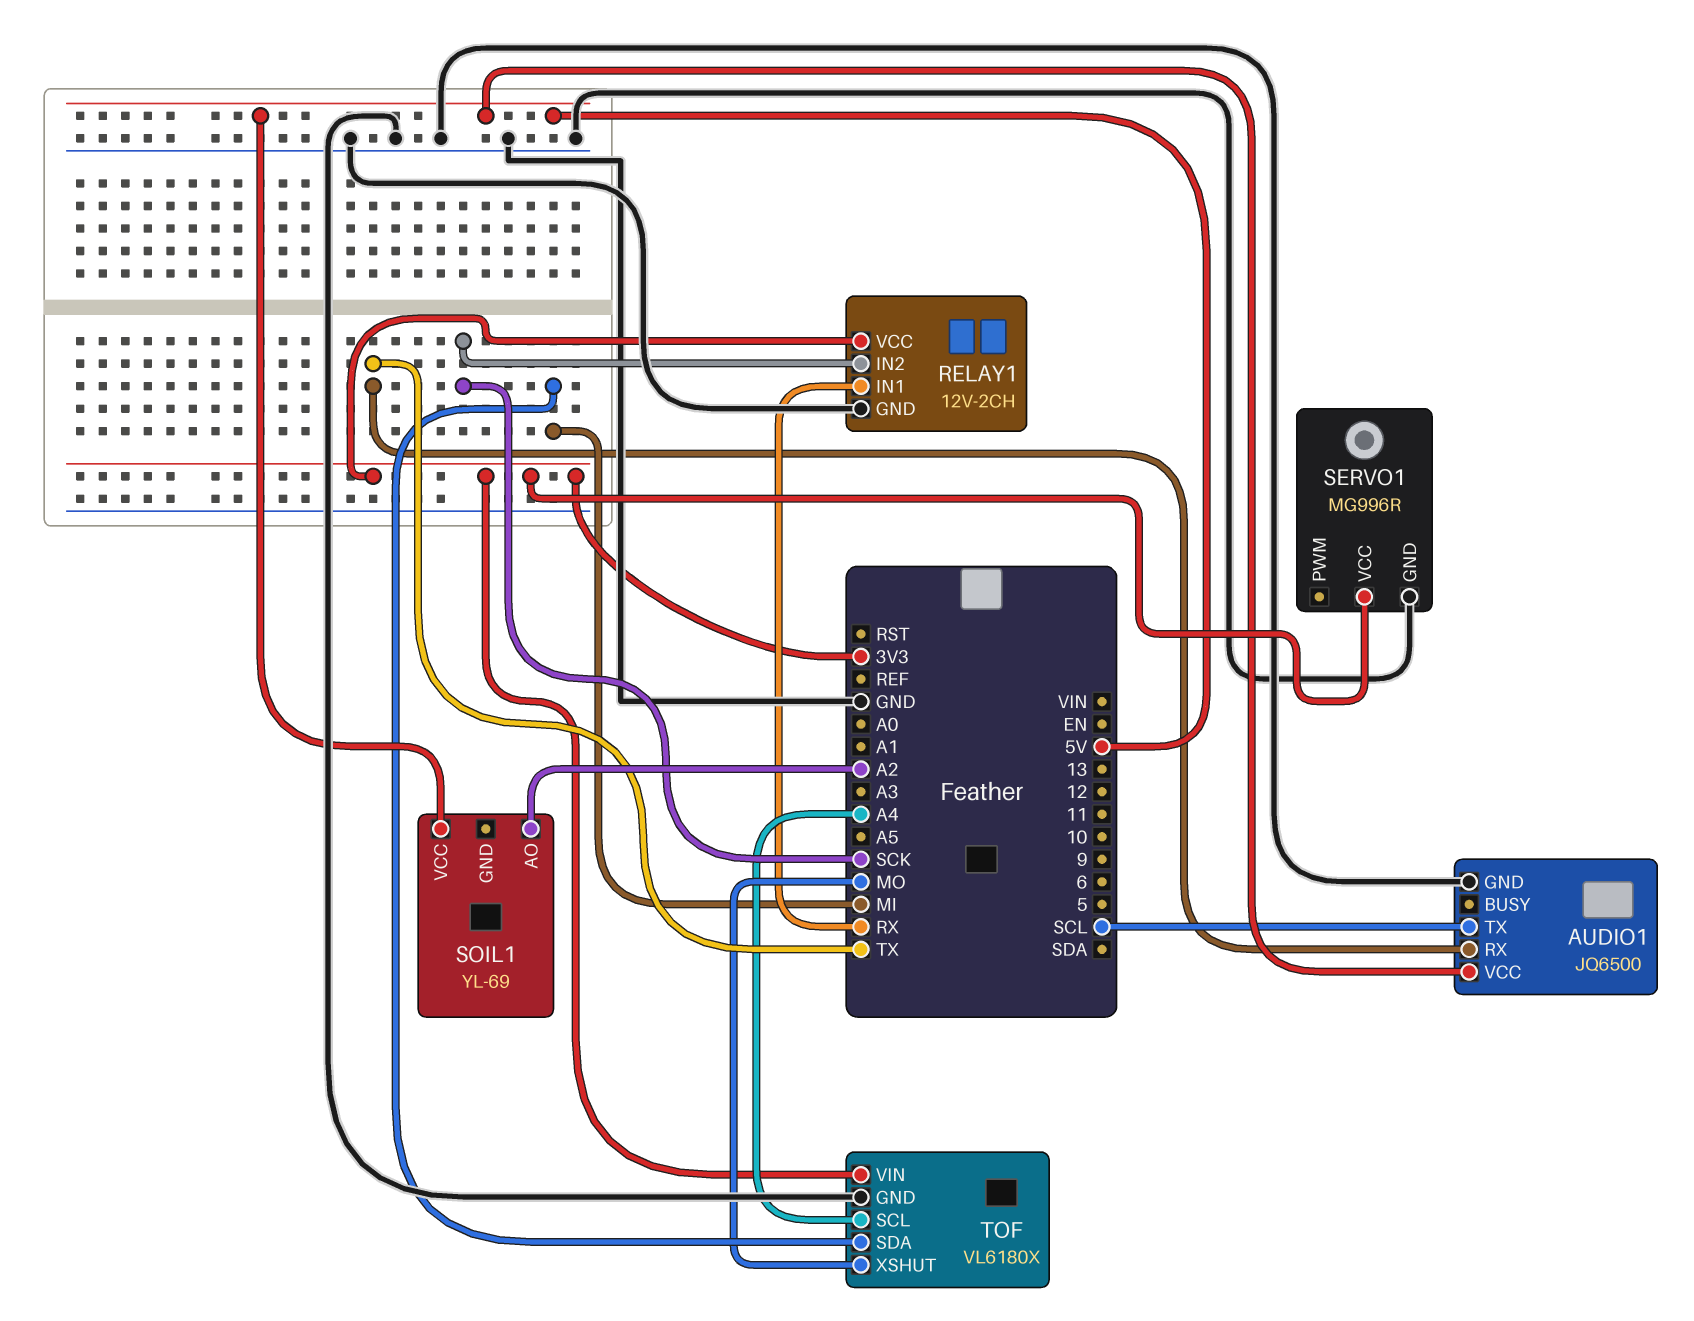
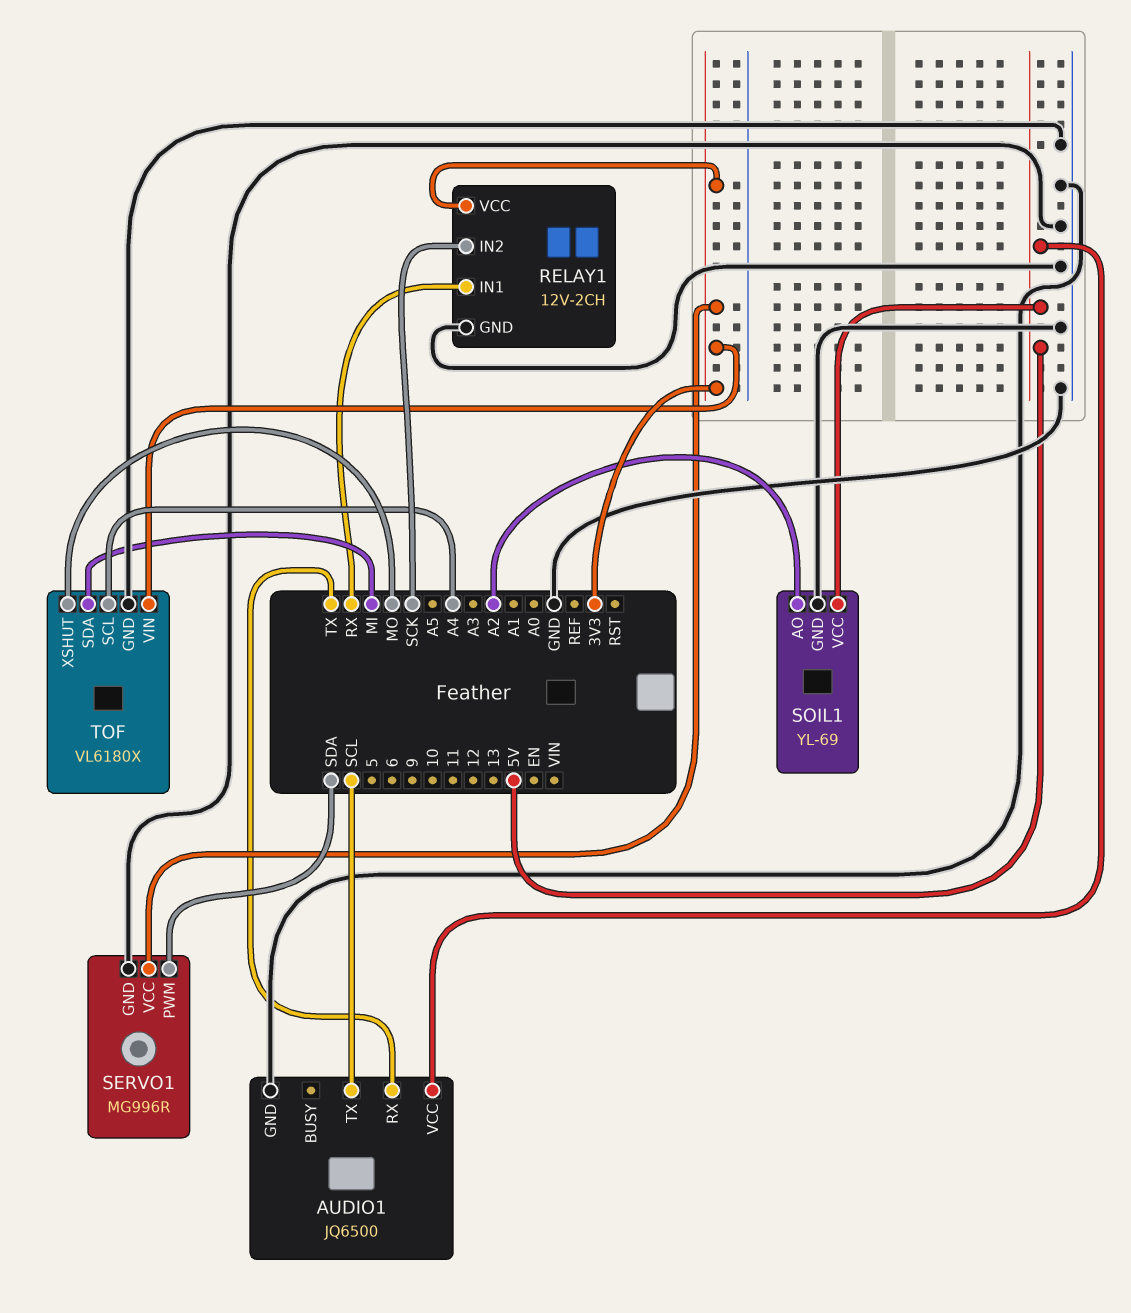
SERVO1 pin PWM: none -> SDA
SOIL1 pin GND: none -> GND

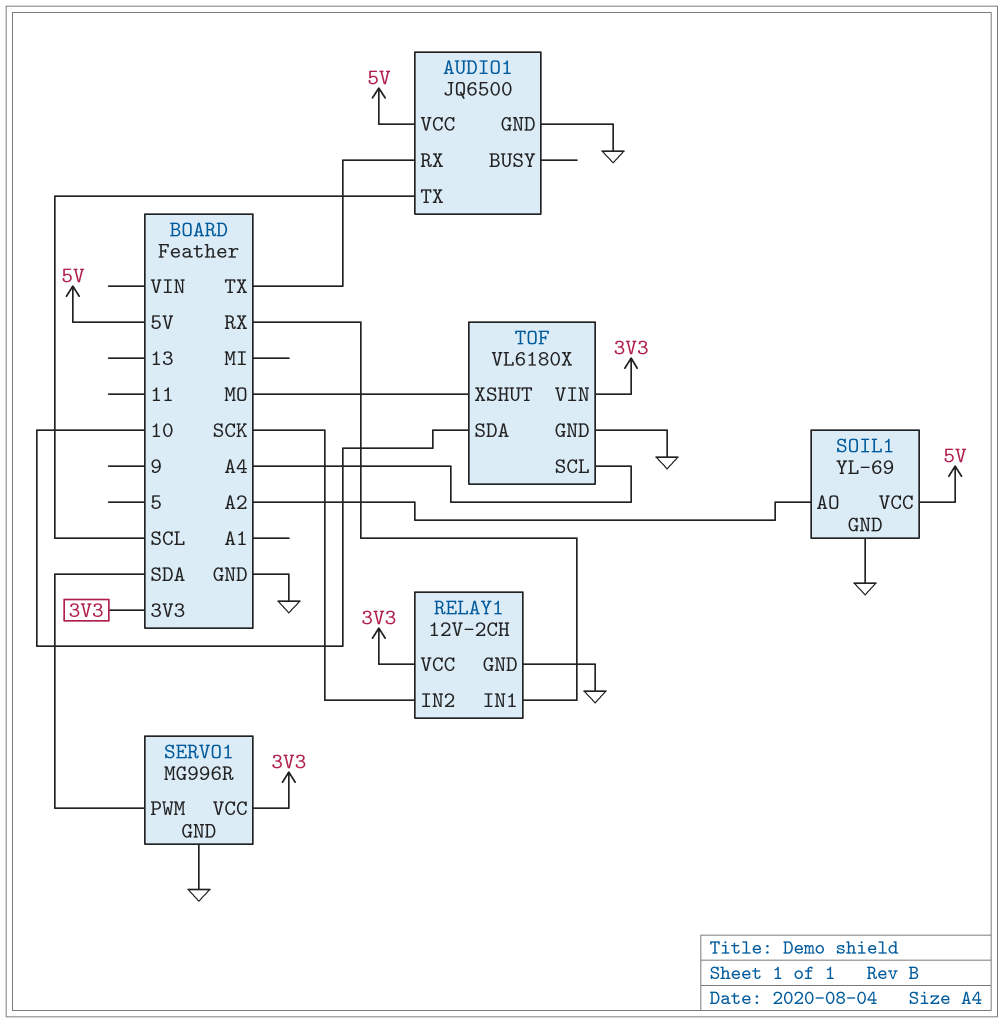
TOF pin SDA: MI -> 10

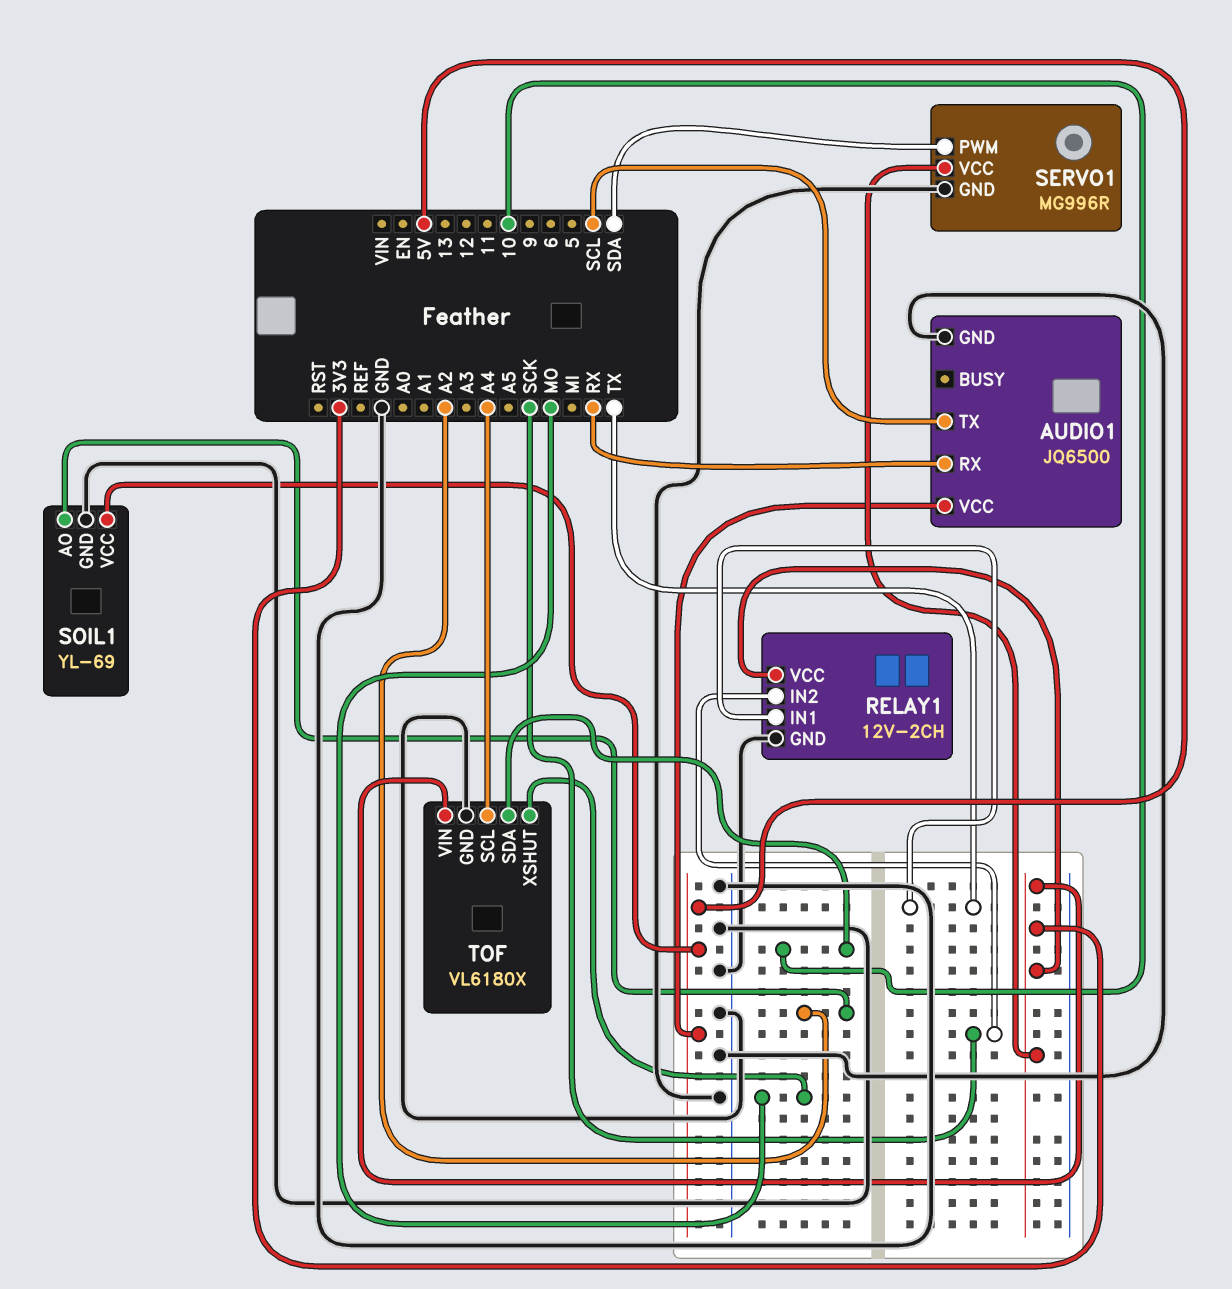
AUDIO1 pin RX: TX -> RX
RELAY1 pin IN1: RX -> TX

